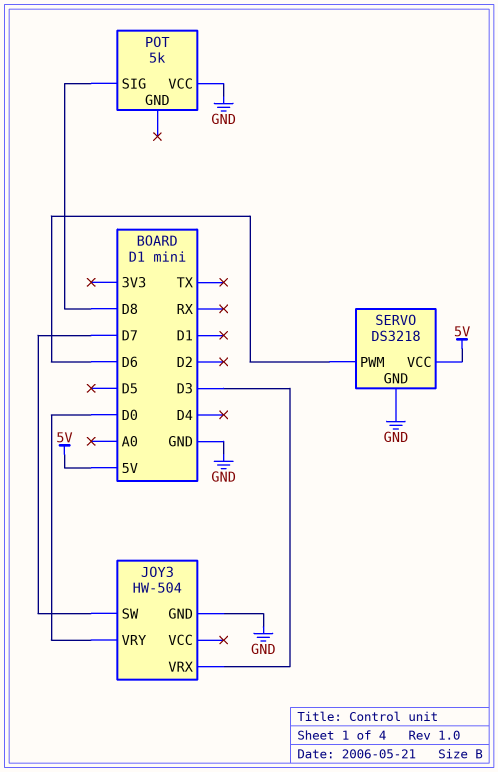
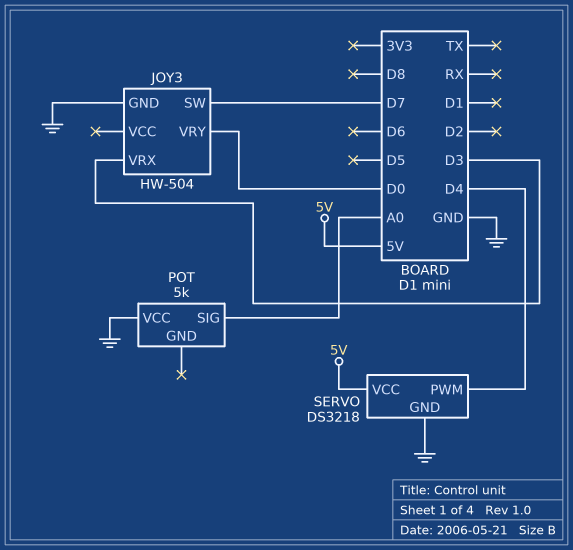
POT pin SIG: D8 -> A0
SERVO pin PWM: D6 -> D4

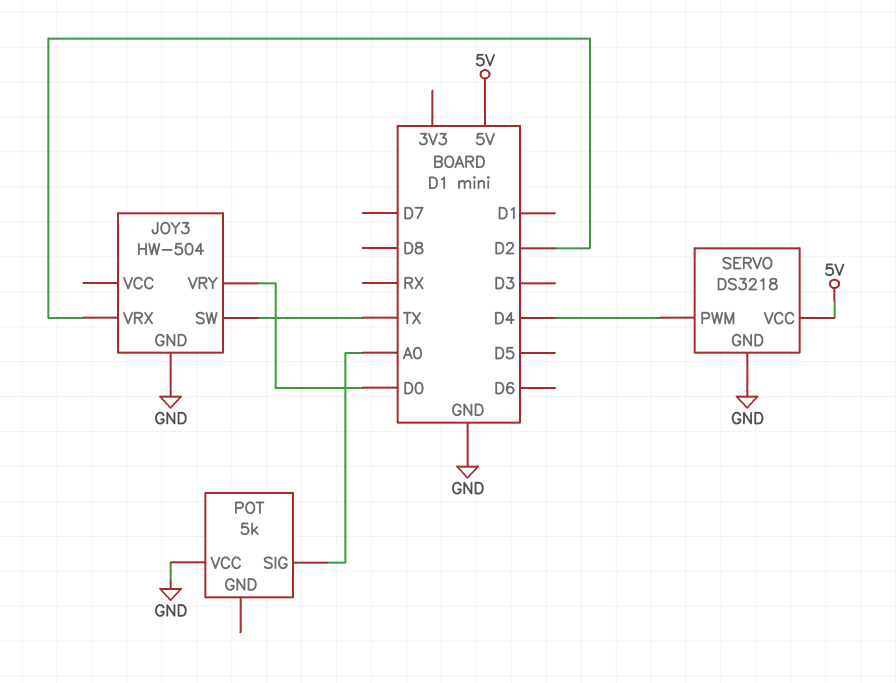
JOY3 pin SW: D7 -> TX
JOY3 pin VRX: D3 -> D2

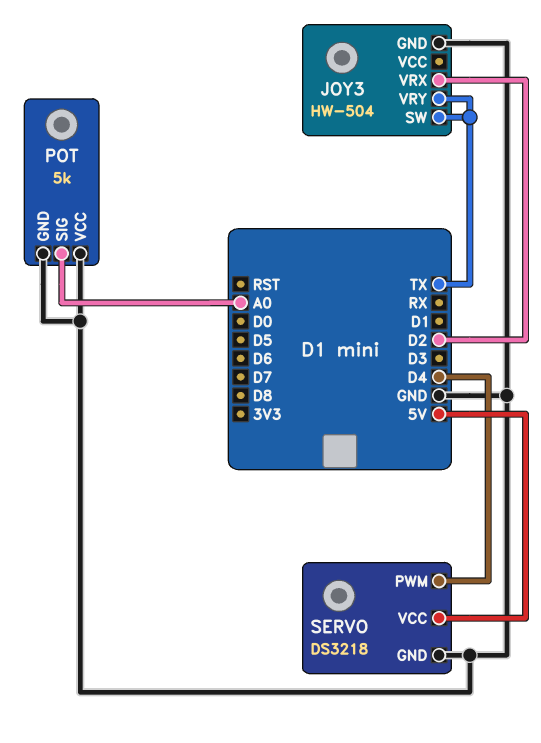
JOY3 pin VRY: D0 -> TX
POT pin GND: none -> GND

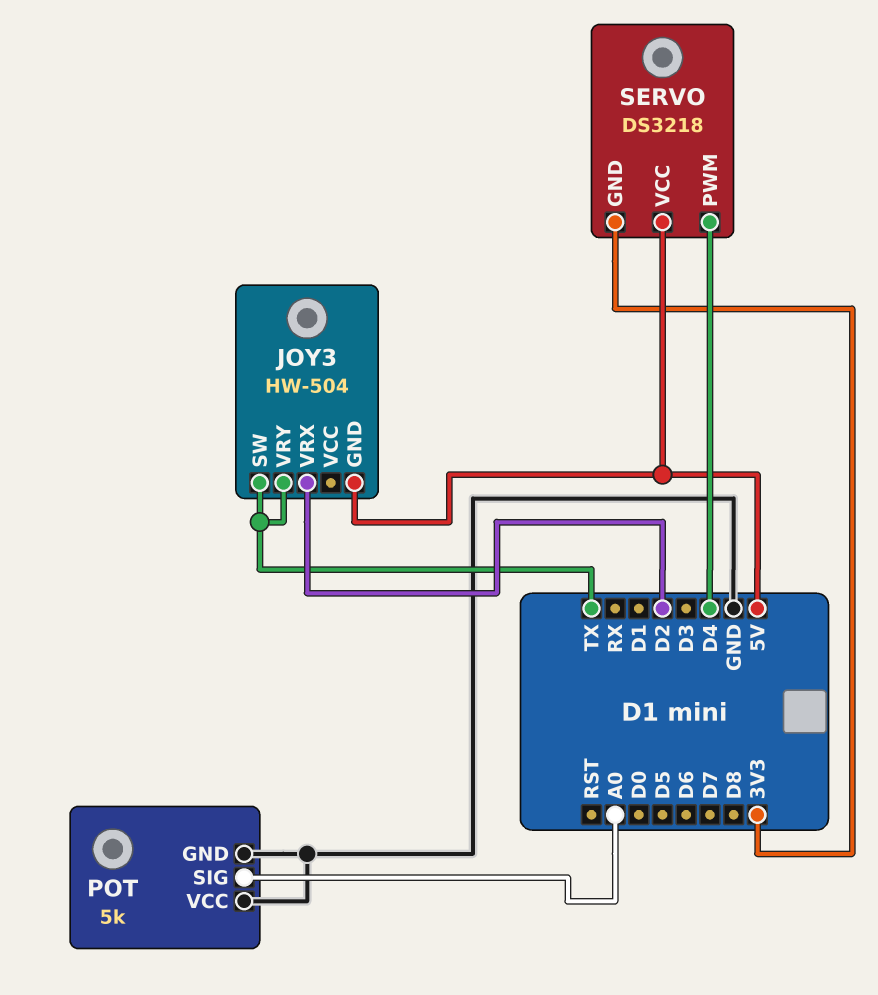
JOY3 pin GND: GND -> 5V
SERVO pin GND: GND -> 3V3

